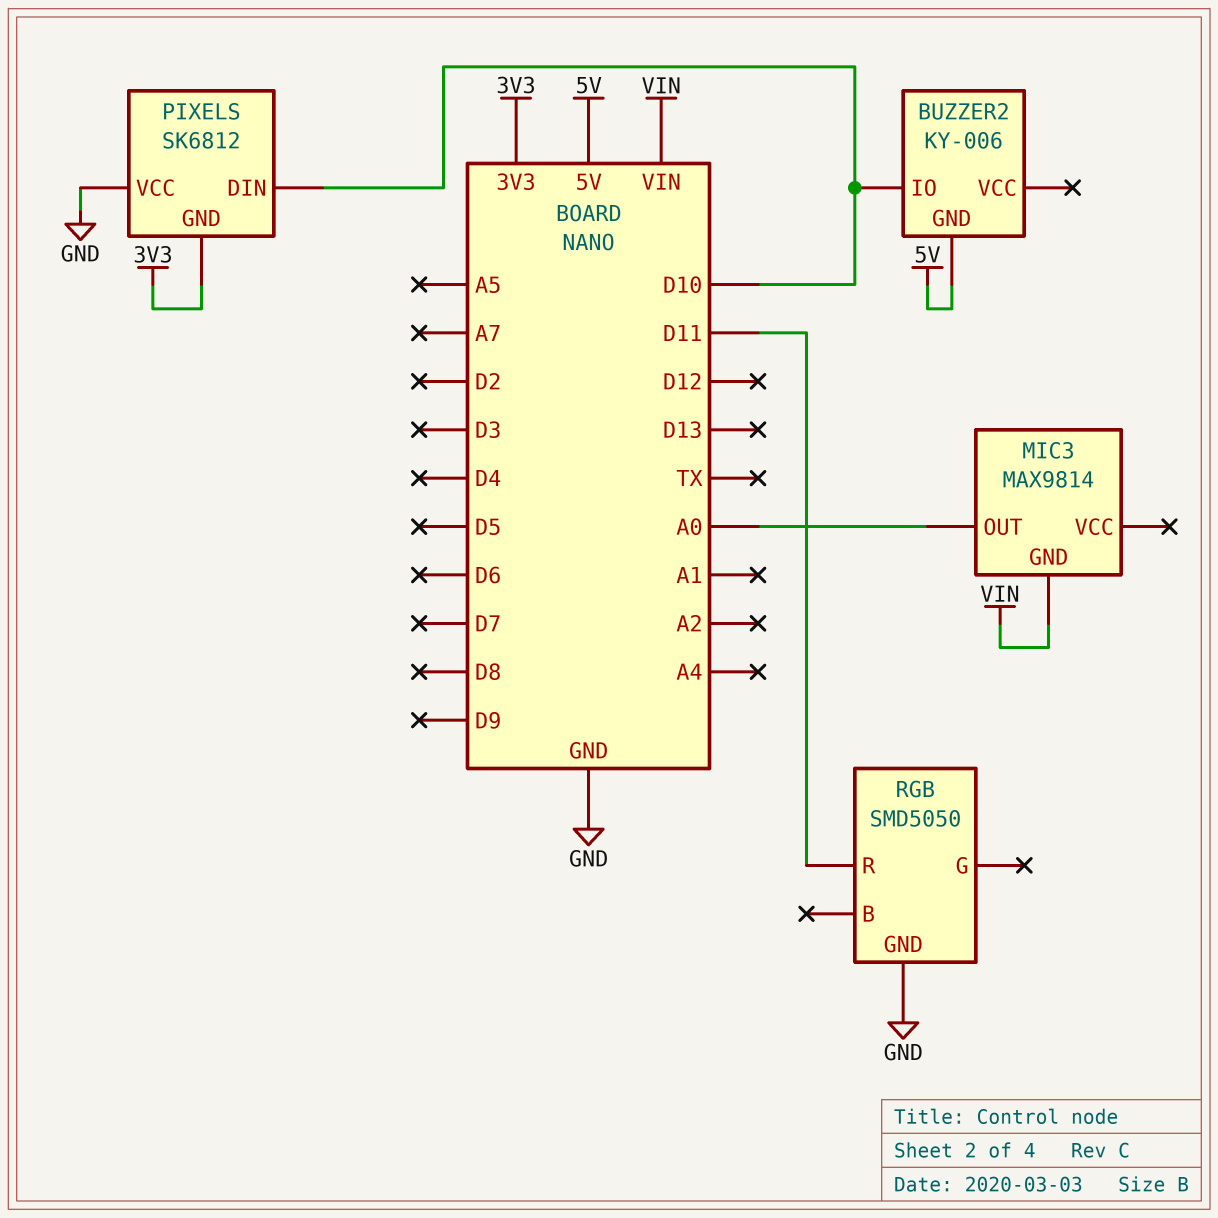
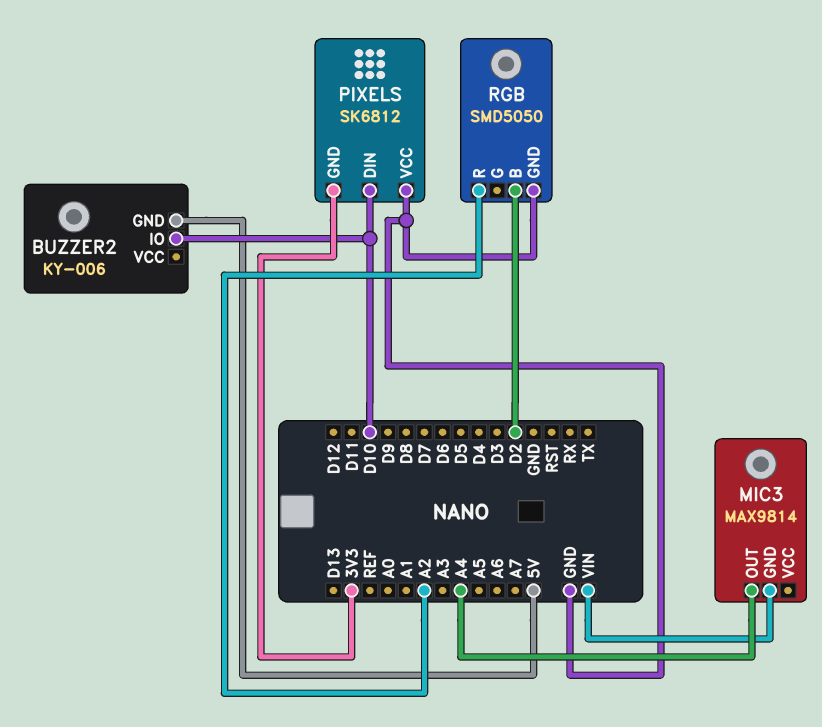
MIC3 pin OUT: A0 -> A4
RGB pin B: none -> D2
RGB pin R: D11 -> A2

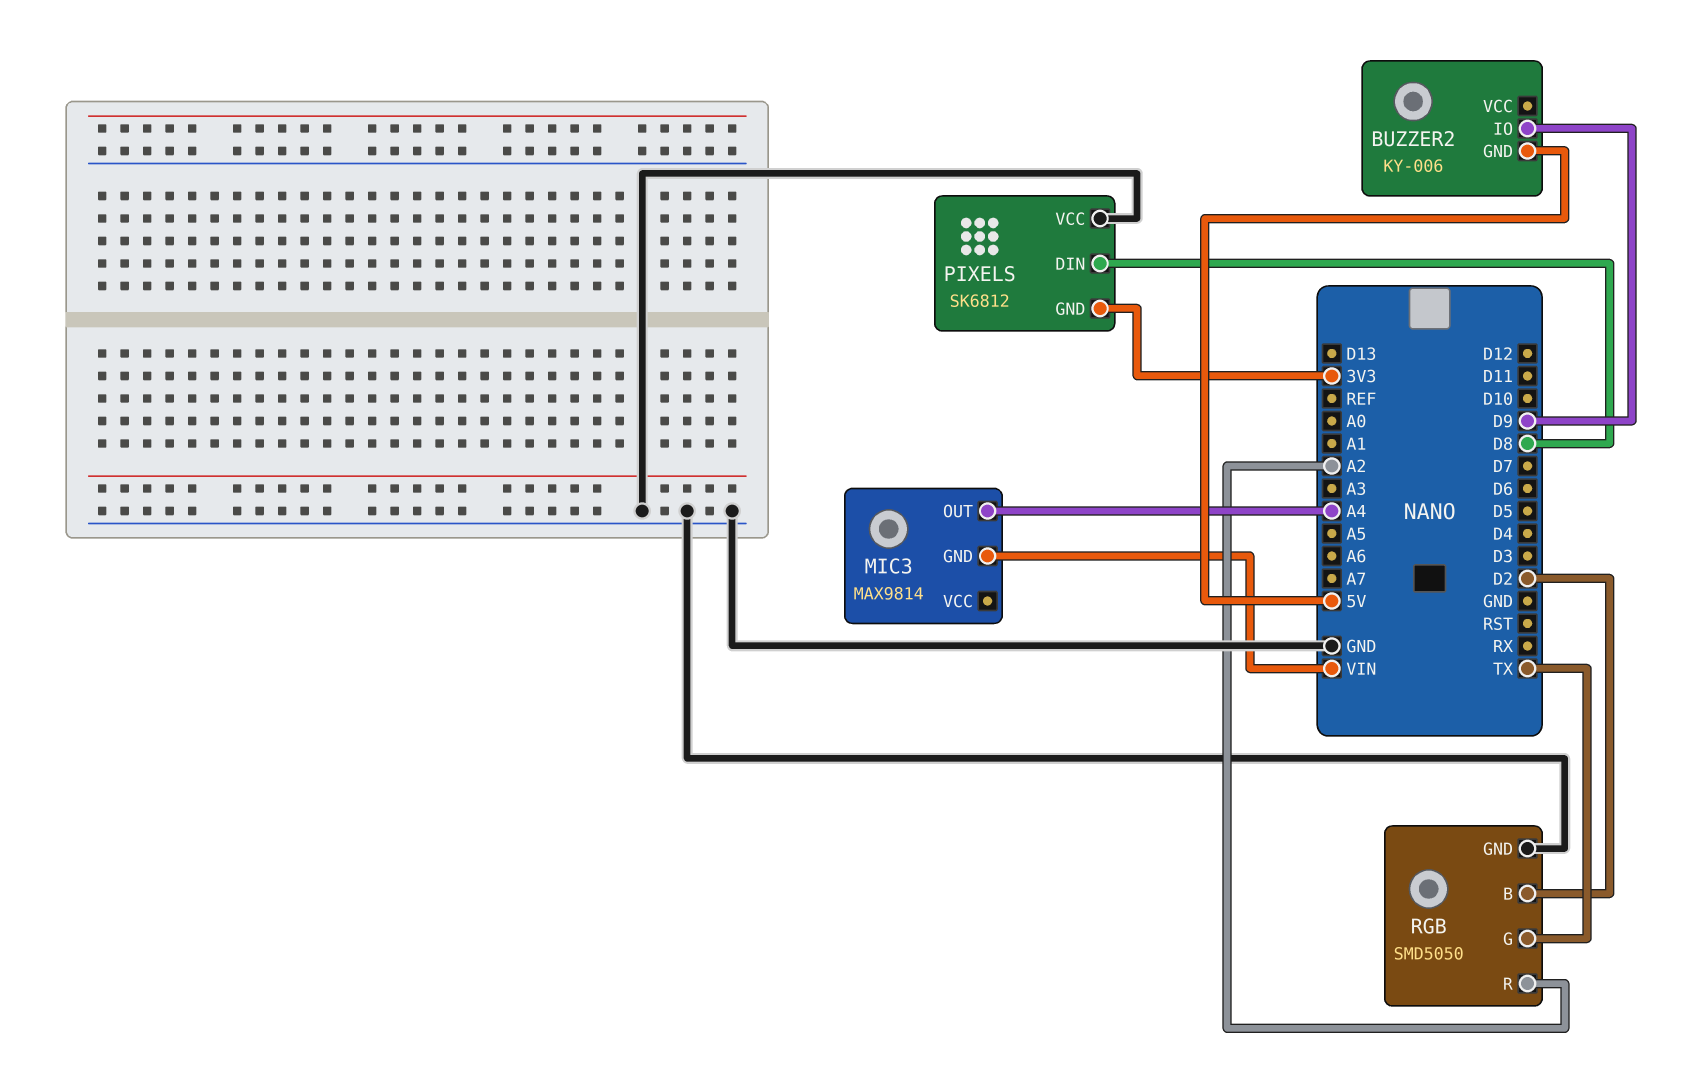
BUZZER2 pin IO: D10 -> D9
PIXELS pin DIN: D10 -> D8
RGB pin G: none -> TX

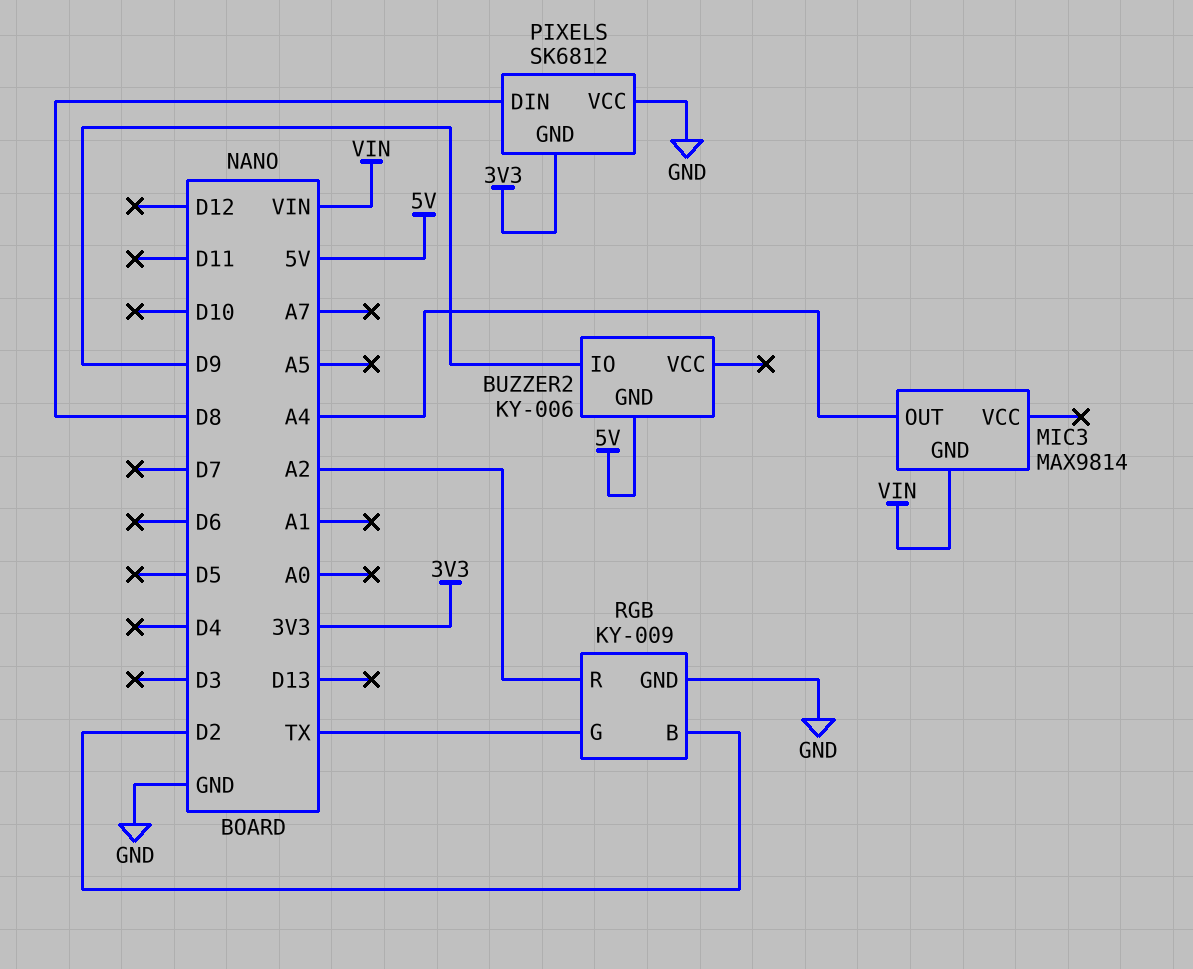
RGB: SMD5050 -> KY-009

